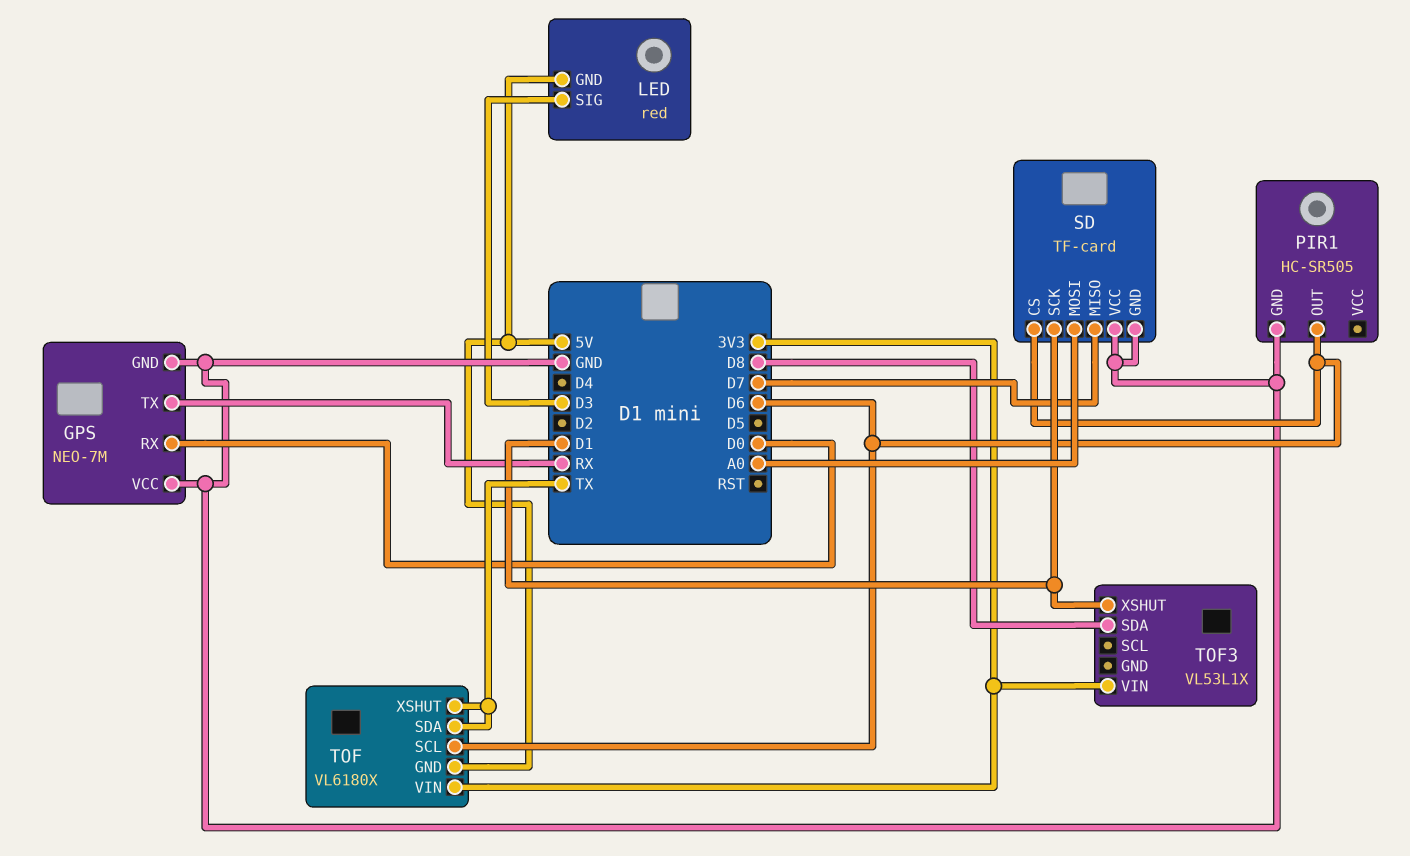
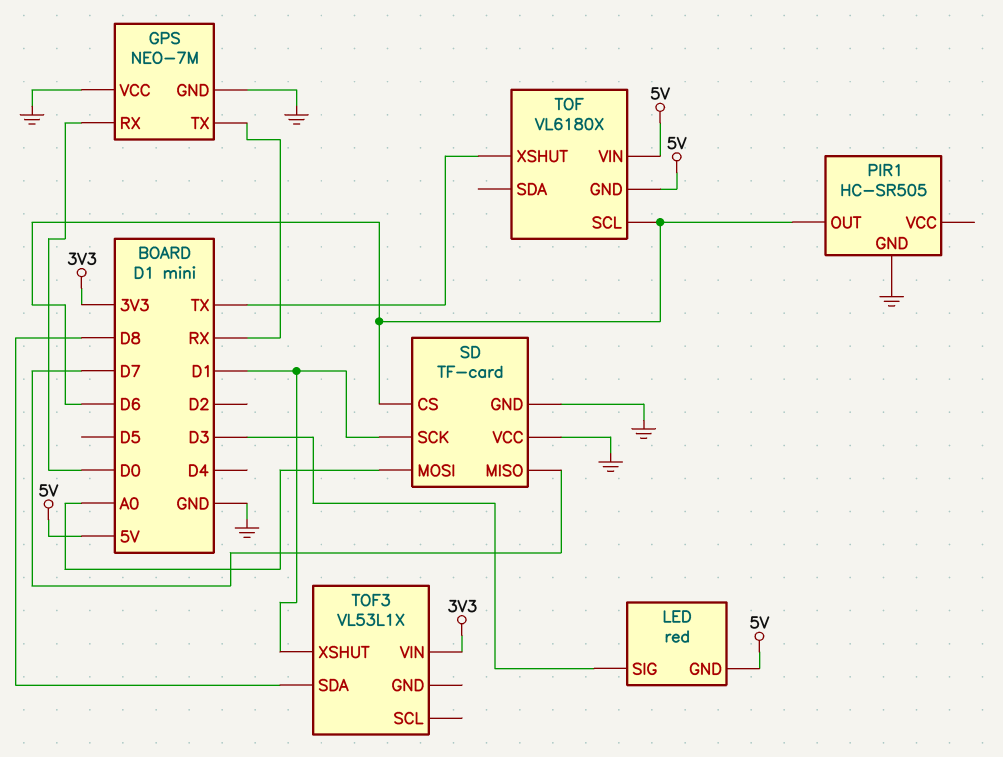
TOF pin SDA: TX -> none
TOF pin VIN: 3V3 -> 5V

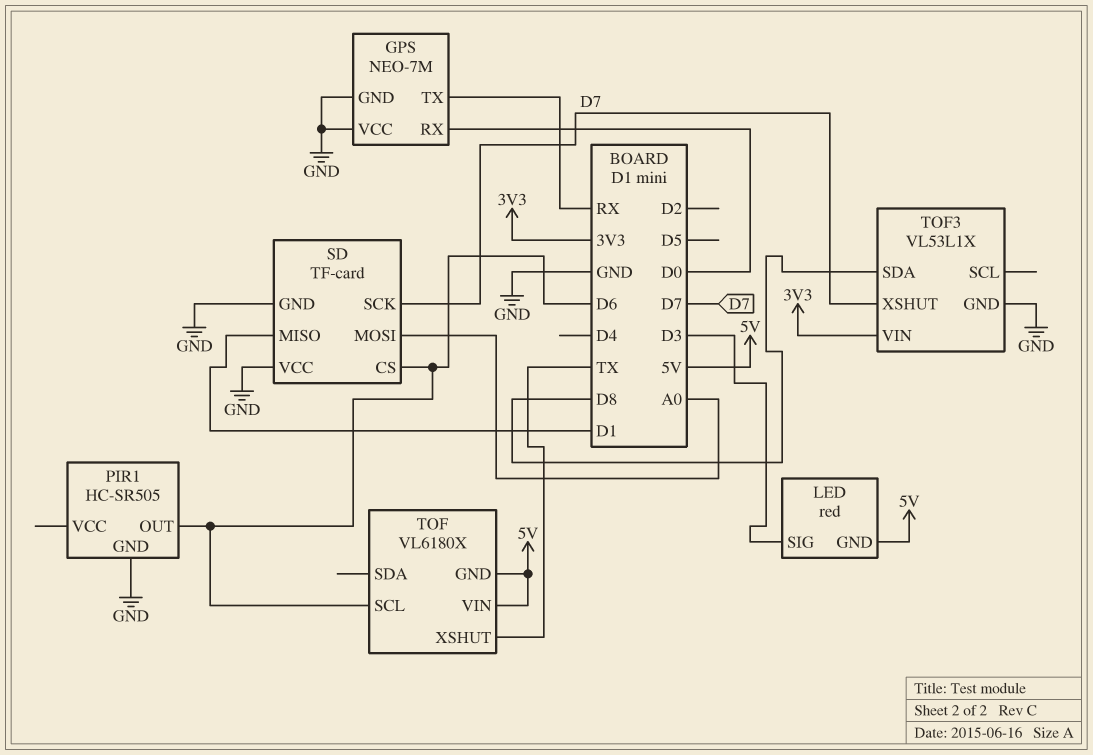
SD pin MISO: D7 -> D1
SD pin SCK: D1 -> D7
TOF3 pin GND: none -> GND
TOF3 pin XSHUT: D1 -> D7

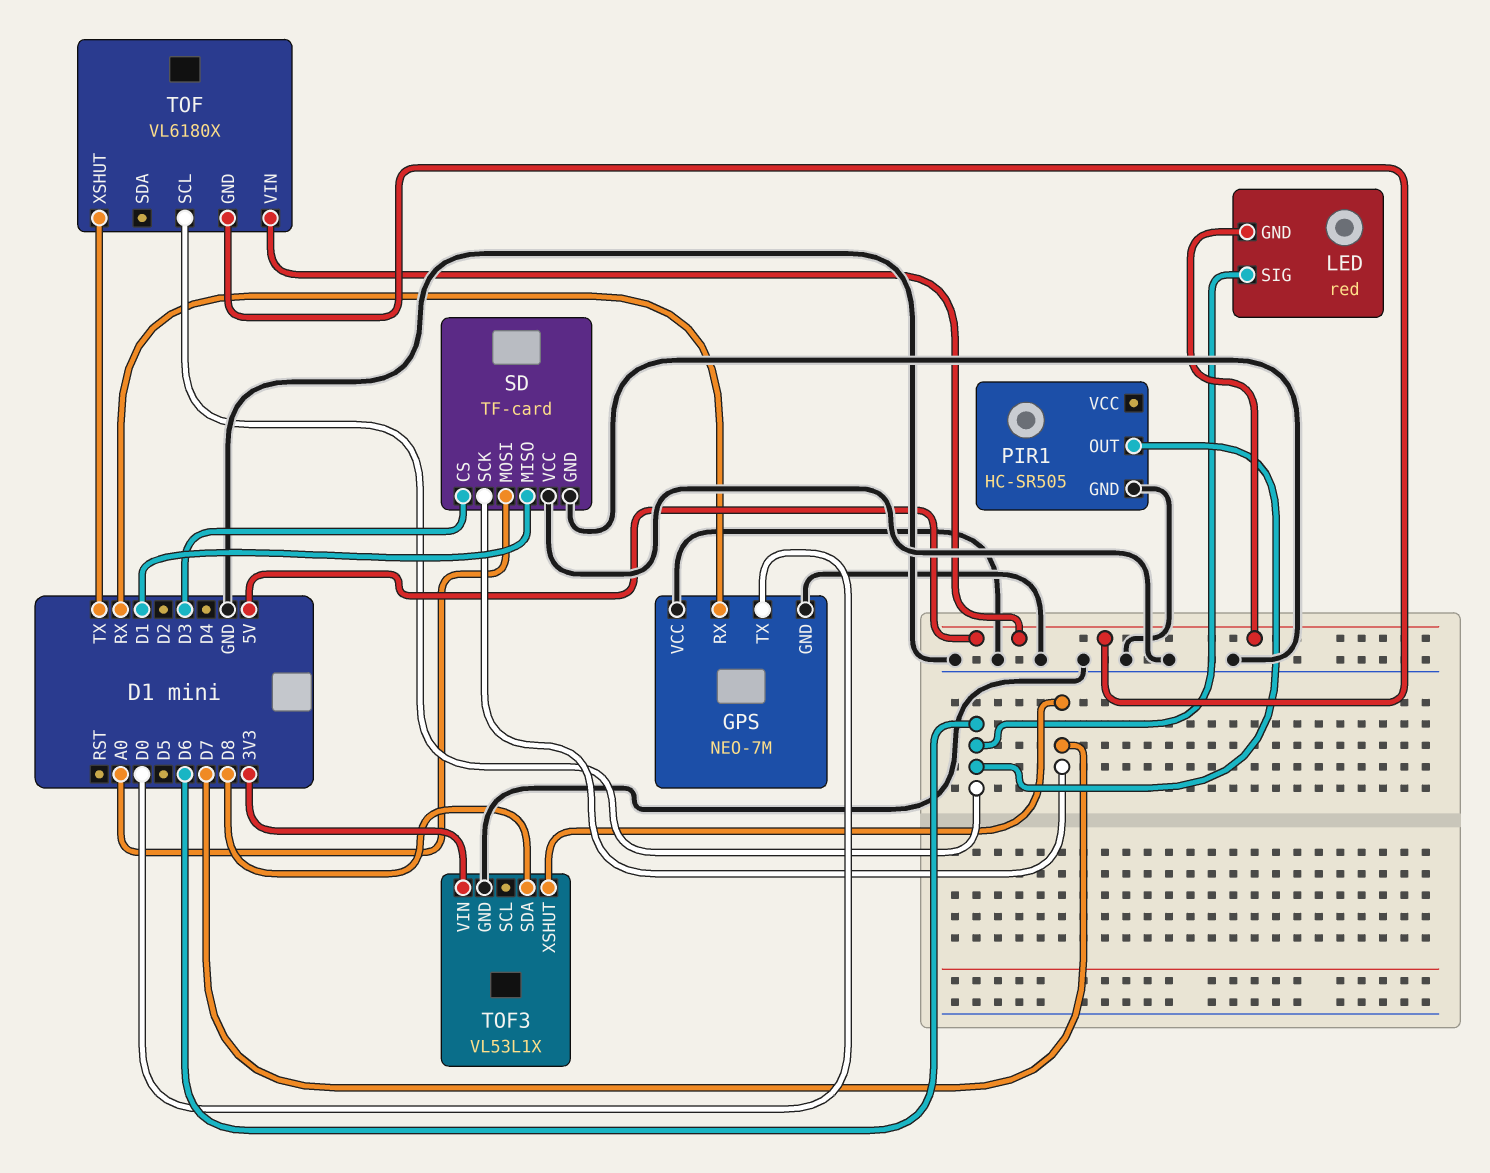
GPS pin RX: D0 -> RX
GPS pin TX: RX -> D0
LED pin SIG: D3 -> D6
SD pin CS: D6 -> D3

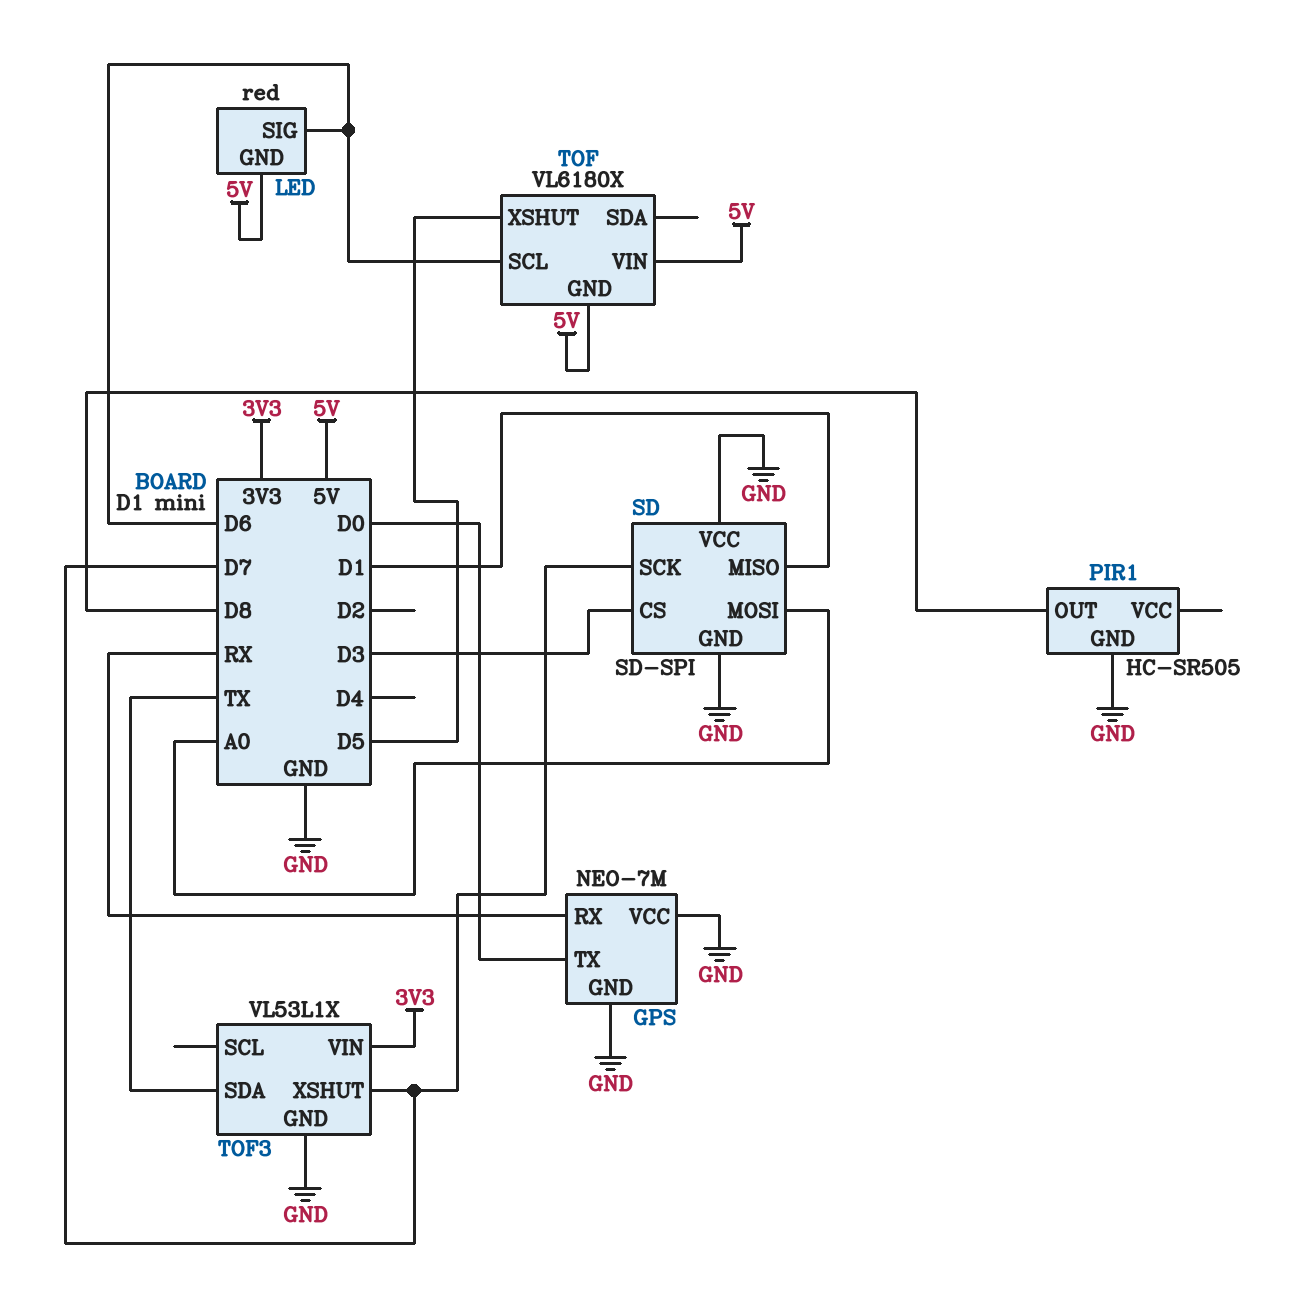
PIR1 pin OUT: D6 -> D8
SD: TF-card -> SD-SPI
TOF pin XSHUT: TX -> D5
TOF3 pin SDA: D8 -> TX

